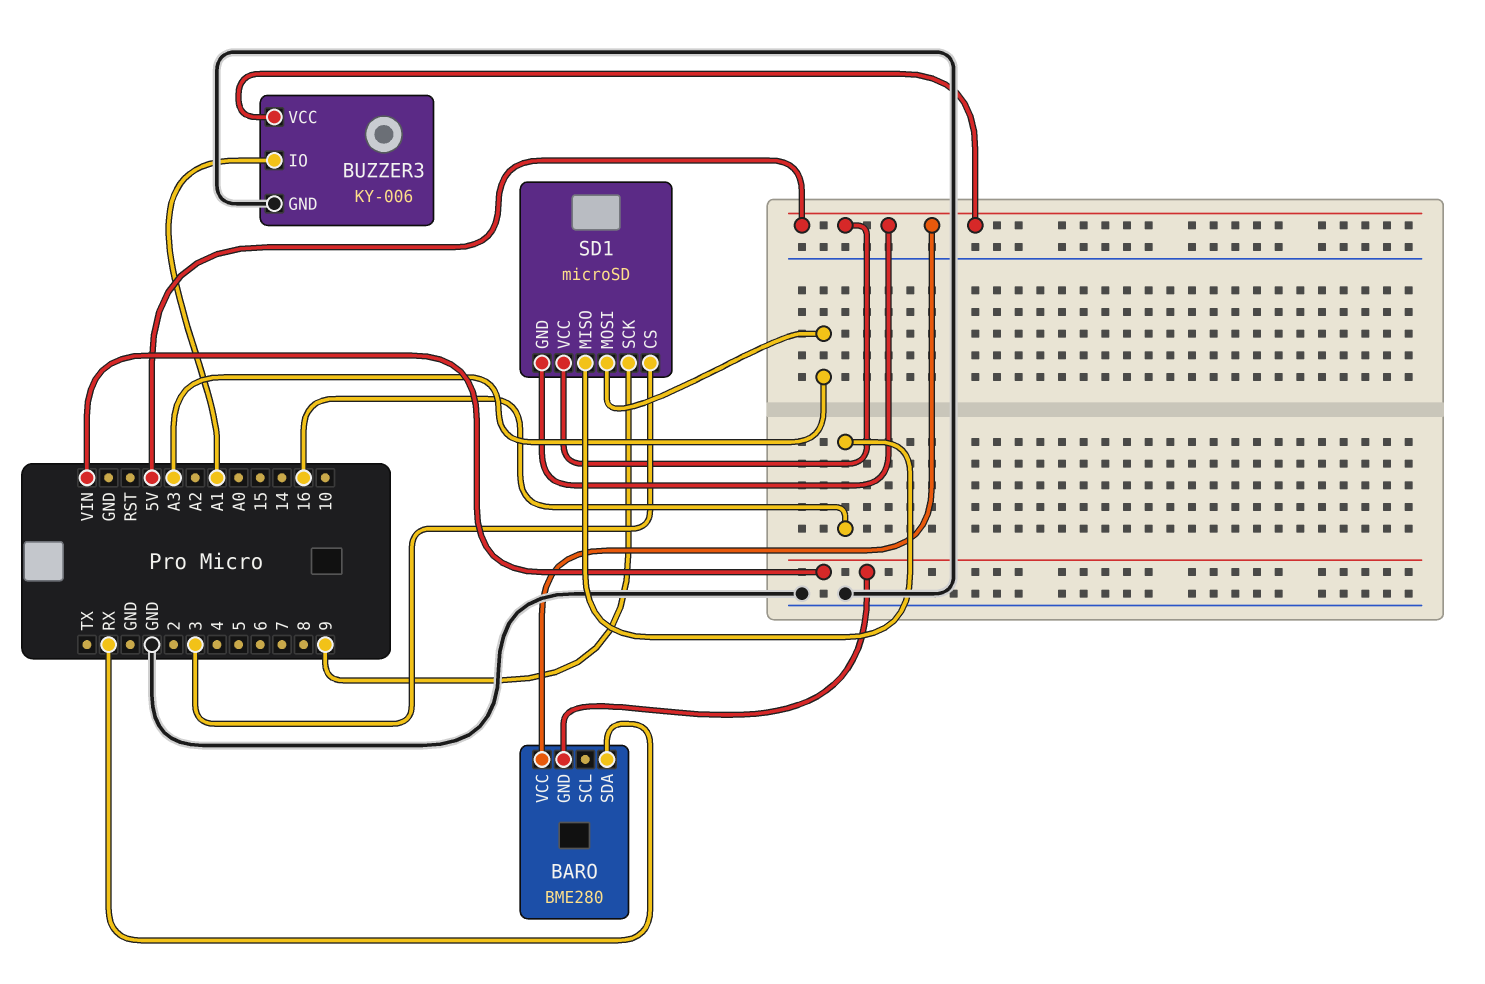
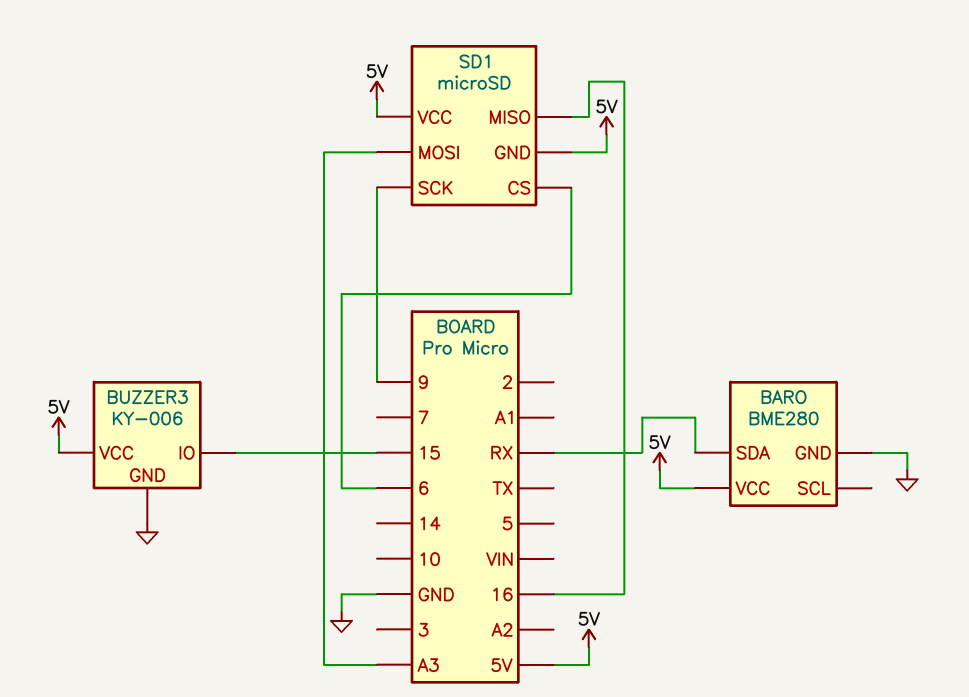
BARO pin GND: VIN -> GND
BUZZER3 pin IO: A1 -> 15
SD1 pin CS: 3 -> 6

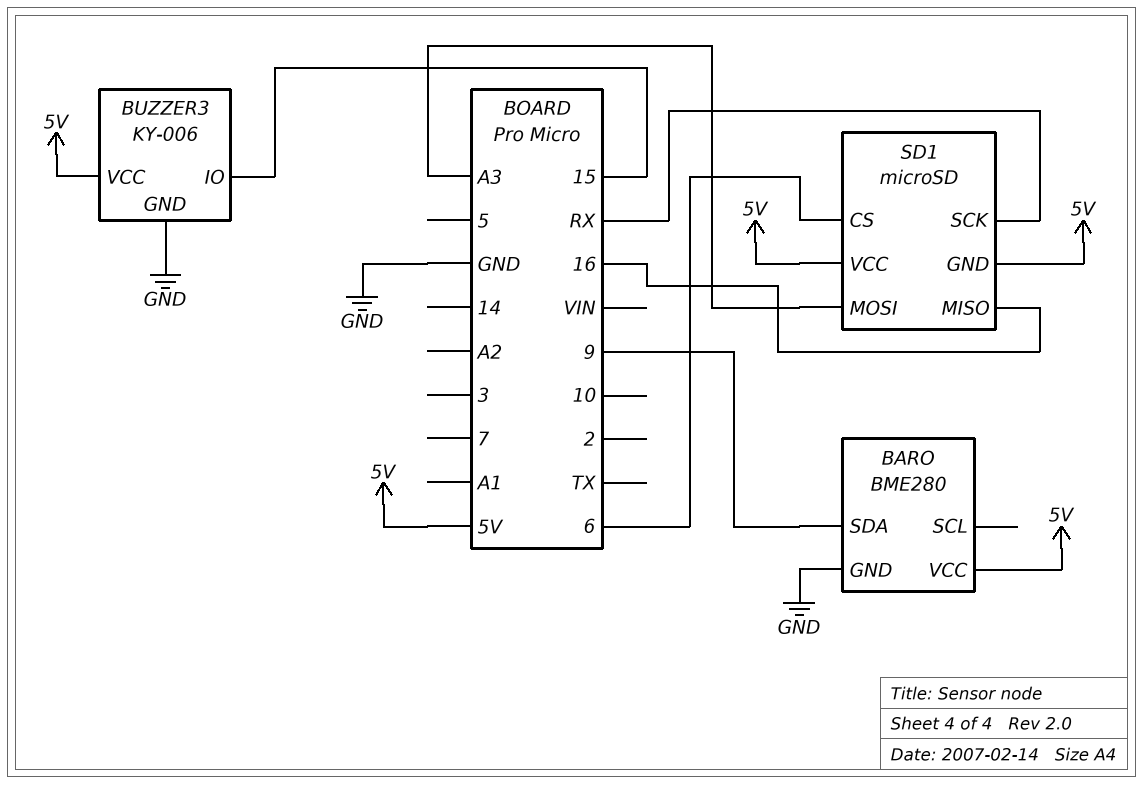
BARO pin SDA: RX -> 9
SD1 pin SCK: 9 -> RX

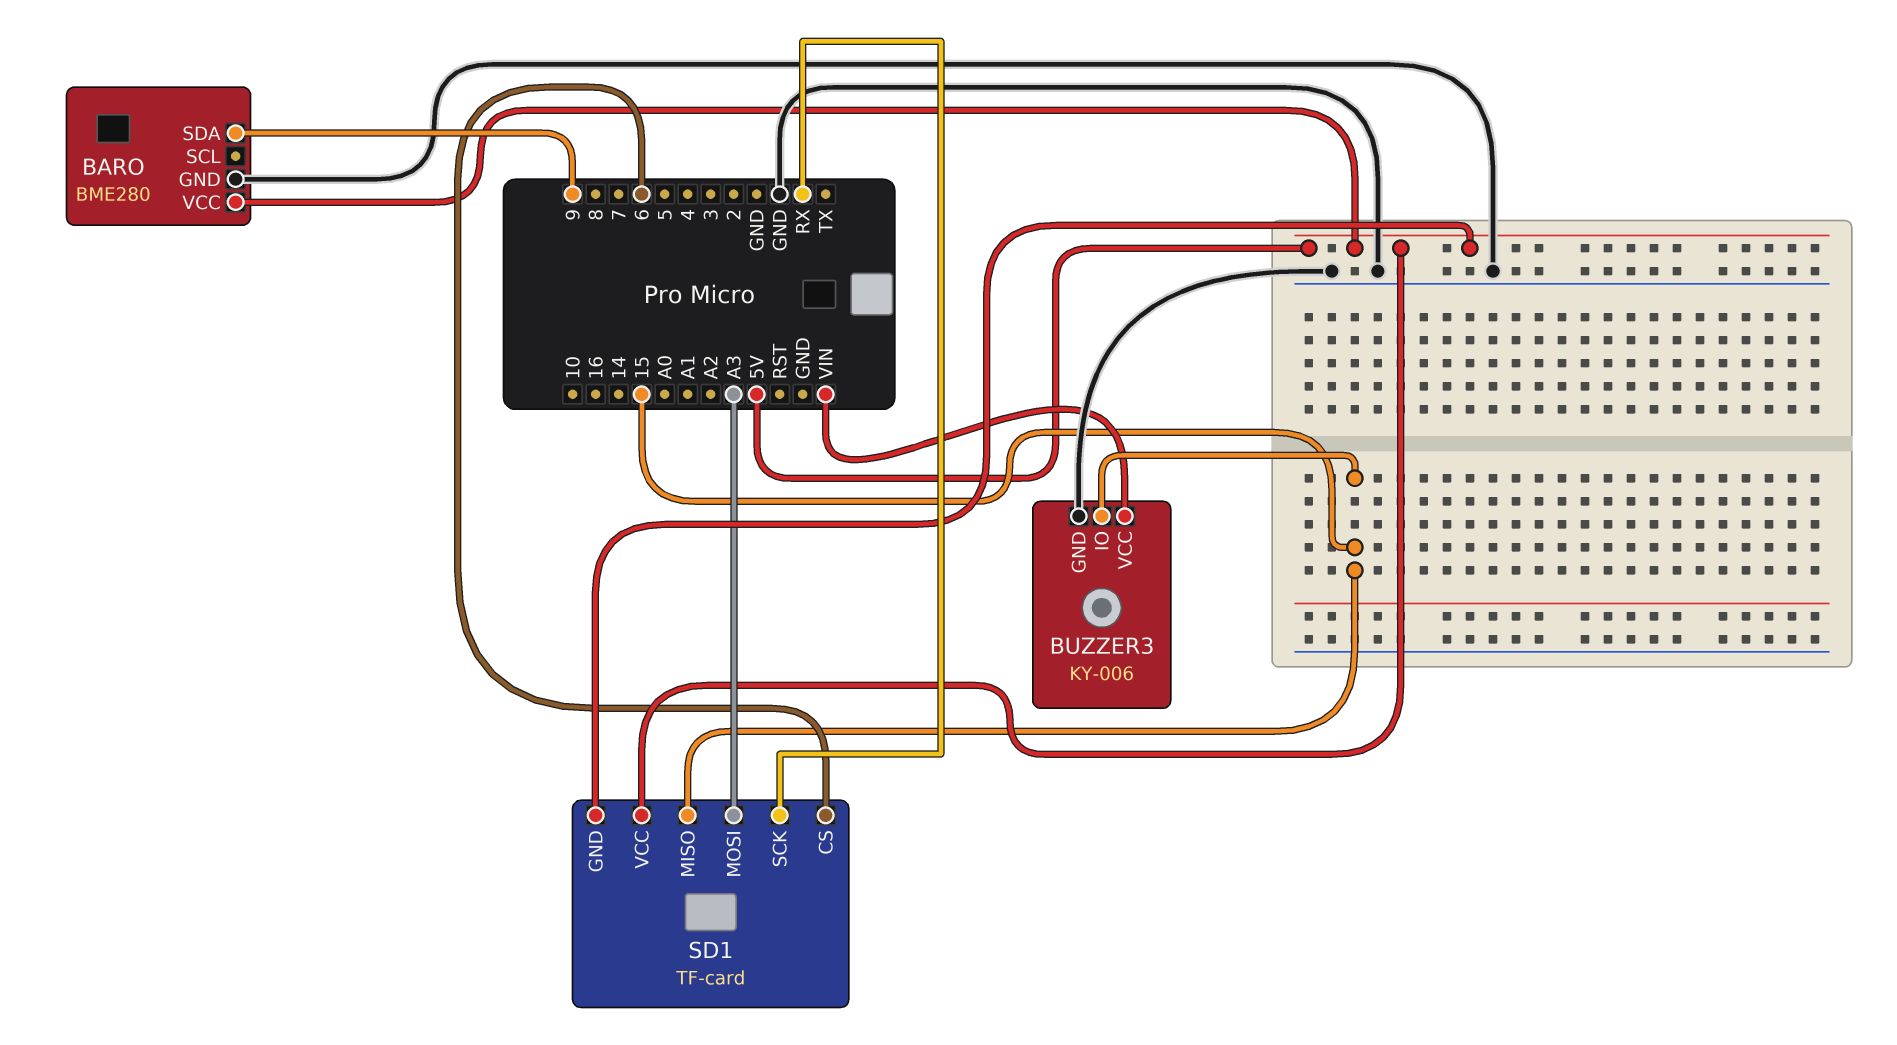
BUZZER3 pin VCC: 5V -> VIN
SD1: microSD -> TF-card
SD1 pin MISO: 16 -> 15

